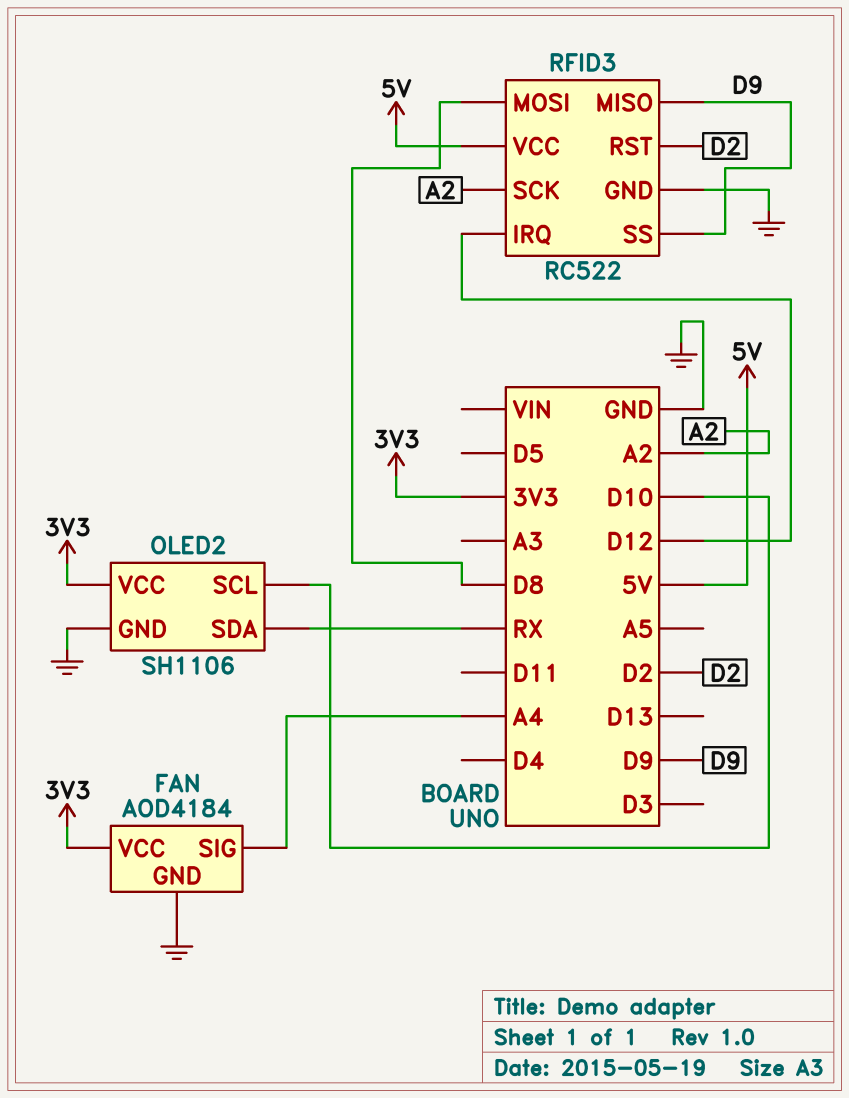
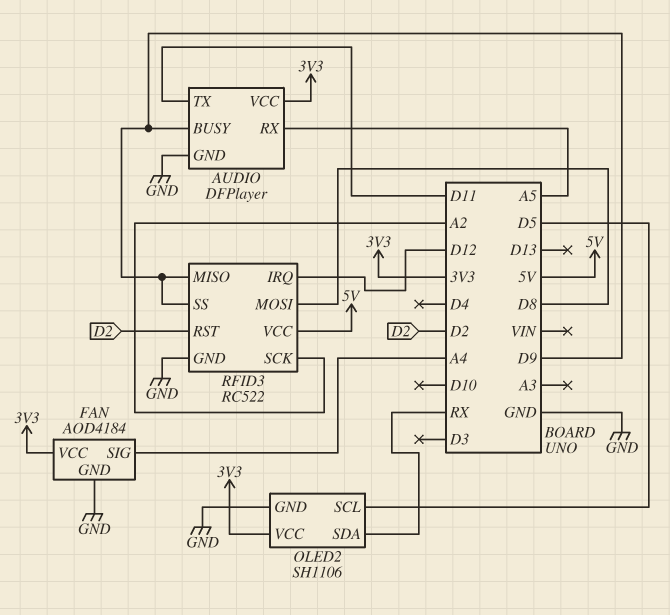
AUDIO: none -> DFPlayer
AUDIO pin BUSY: none -> D9
AUDIO pin GND: none -> GND
AUDIO pin RX: none -> A5
AUDIO pin TX: none -> D11
AUDIO pin VCC: none -> 3V3
OLED2 pin SCL: D10 -> D5

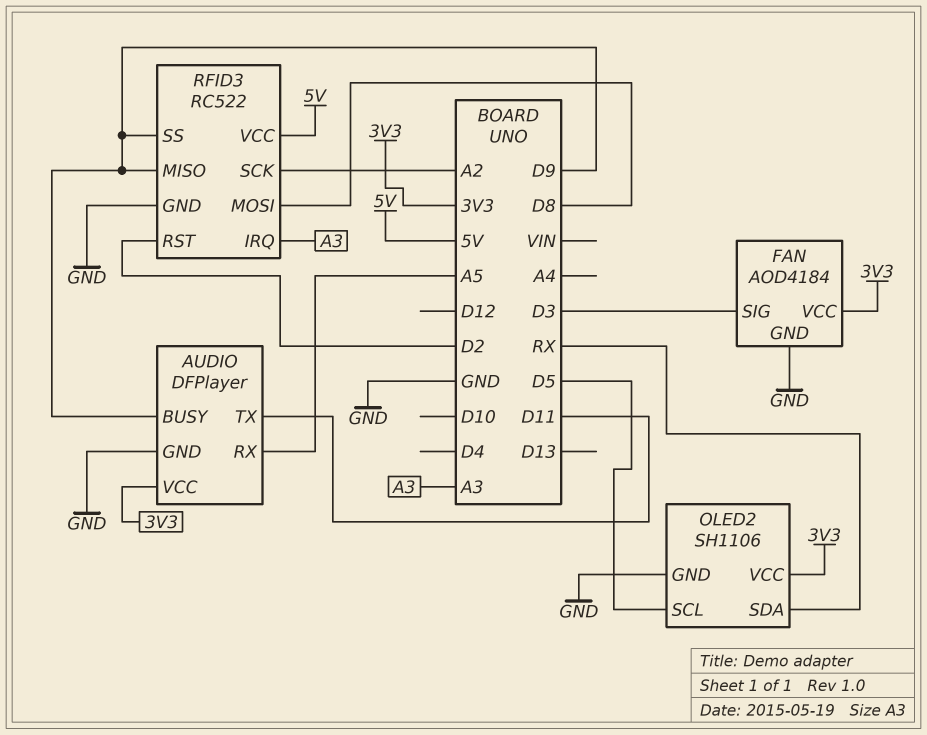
FAN pin SIG: A4 -> D3
RFID3 pin IRQ: D12 -> A3

